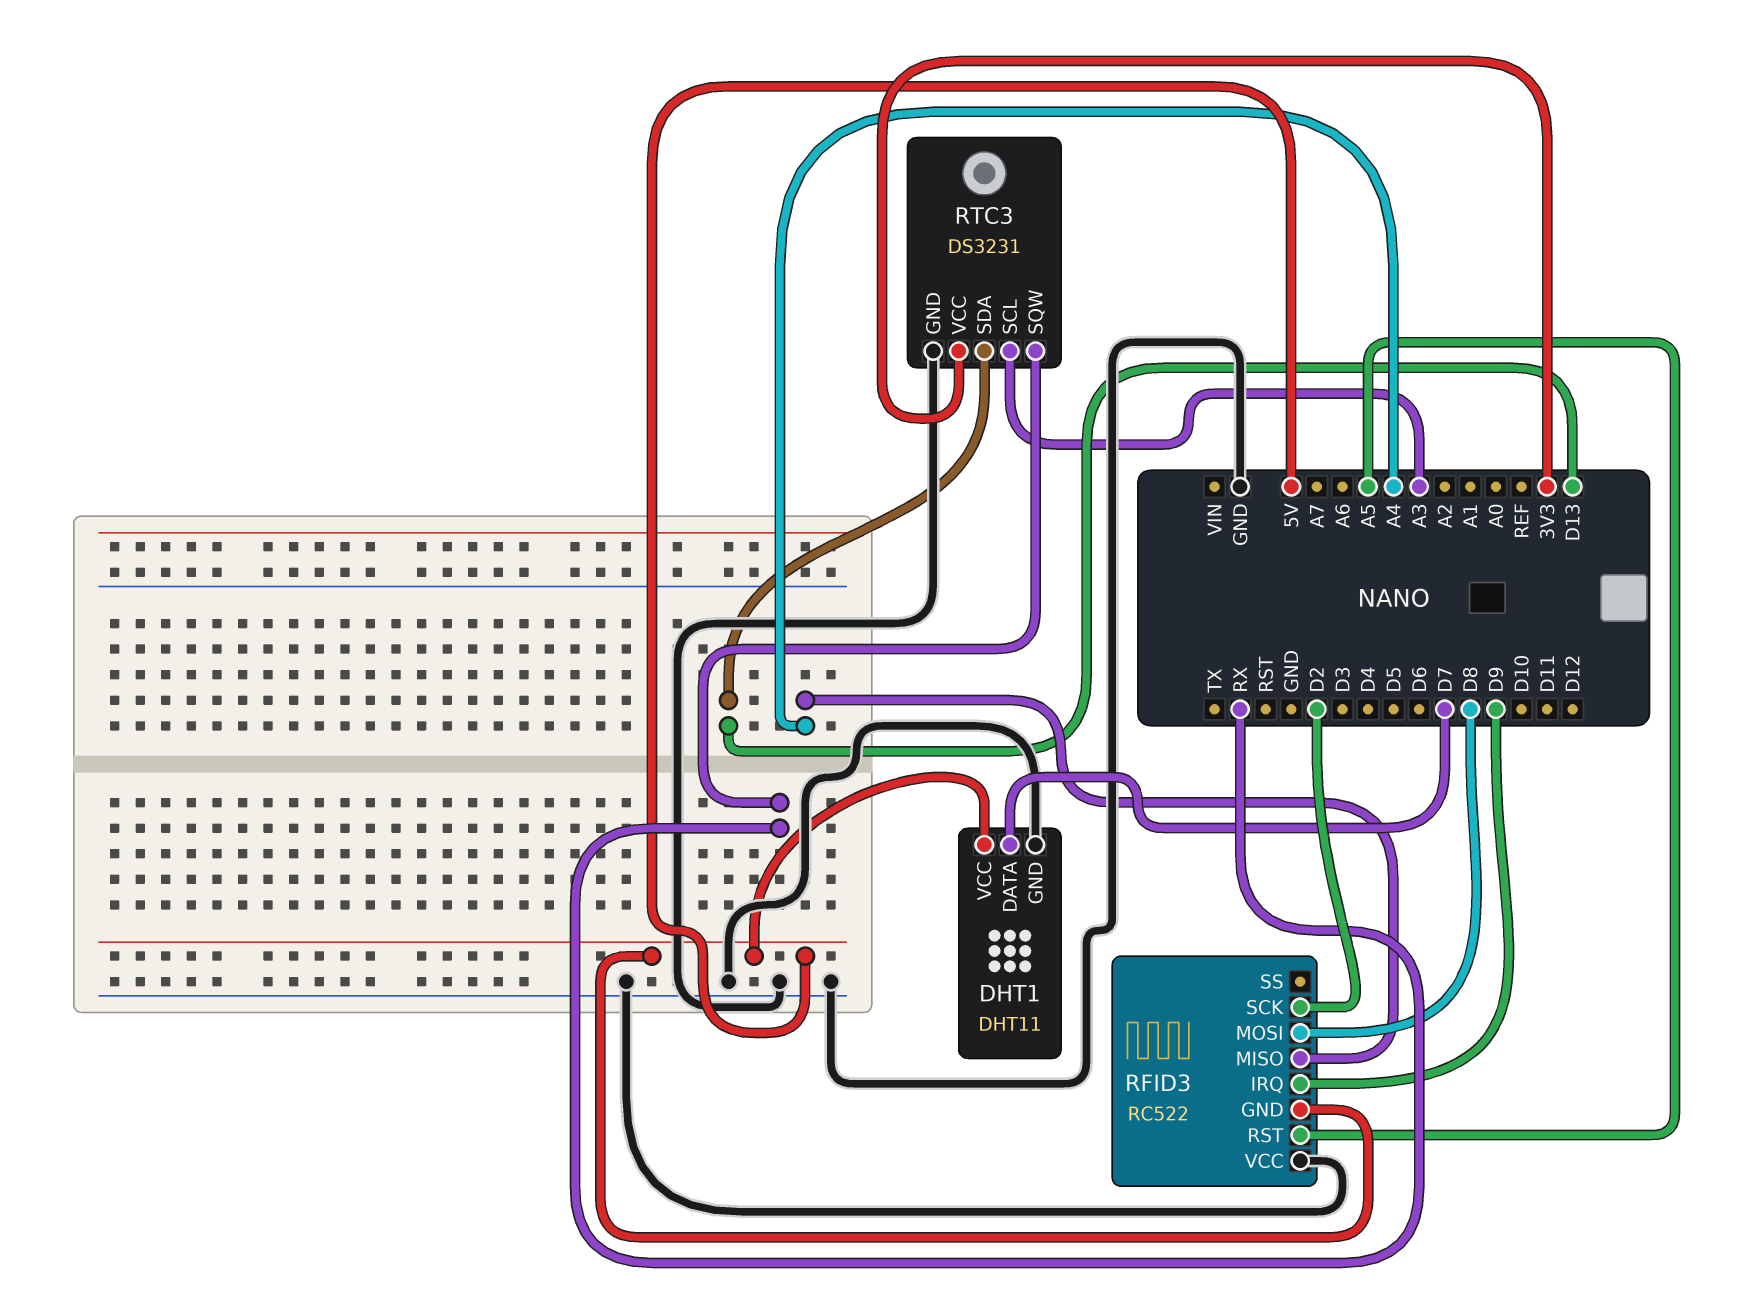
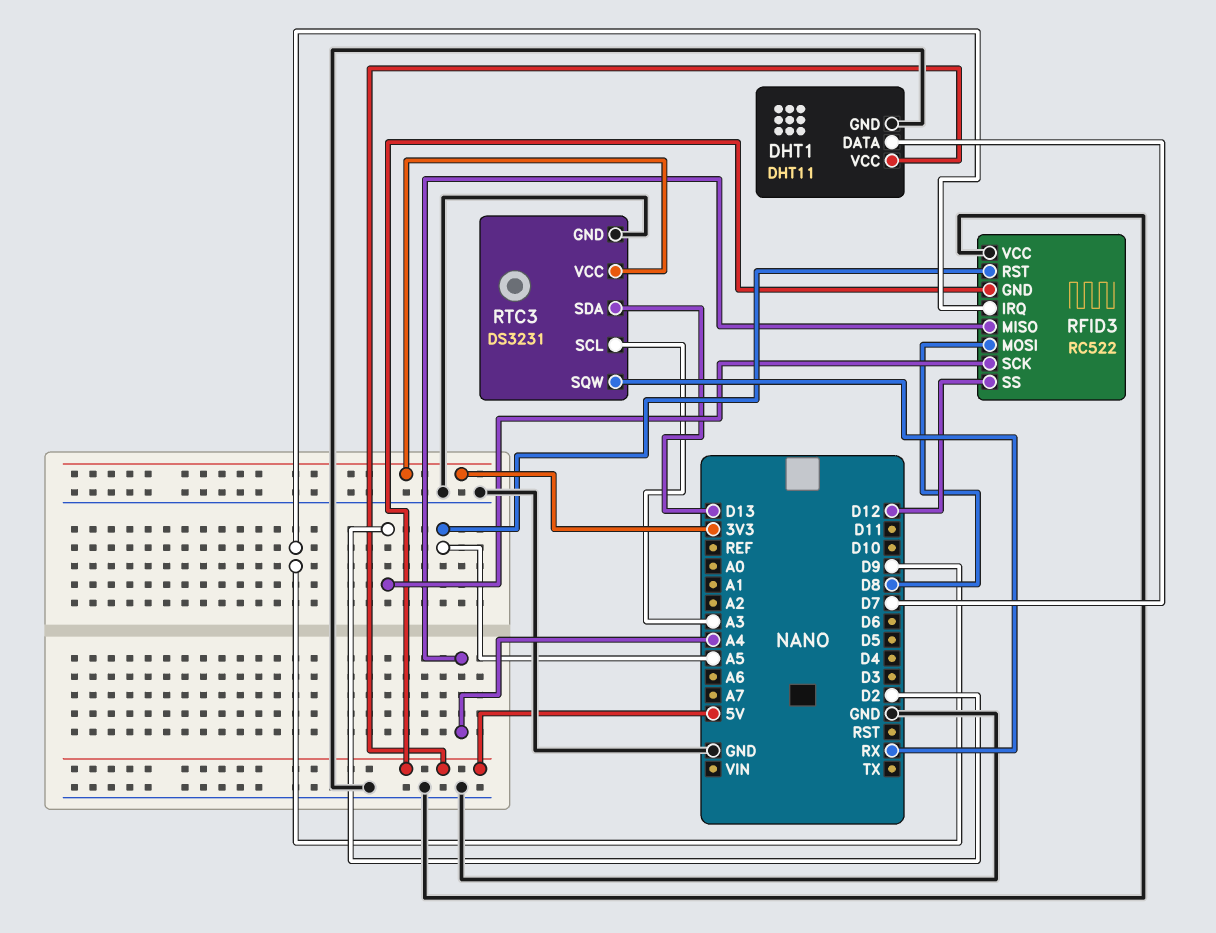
RFID3 pin SS: none -> D12

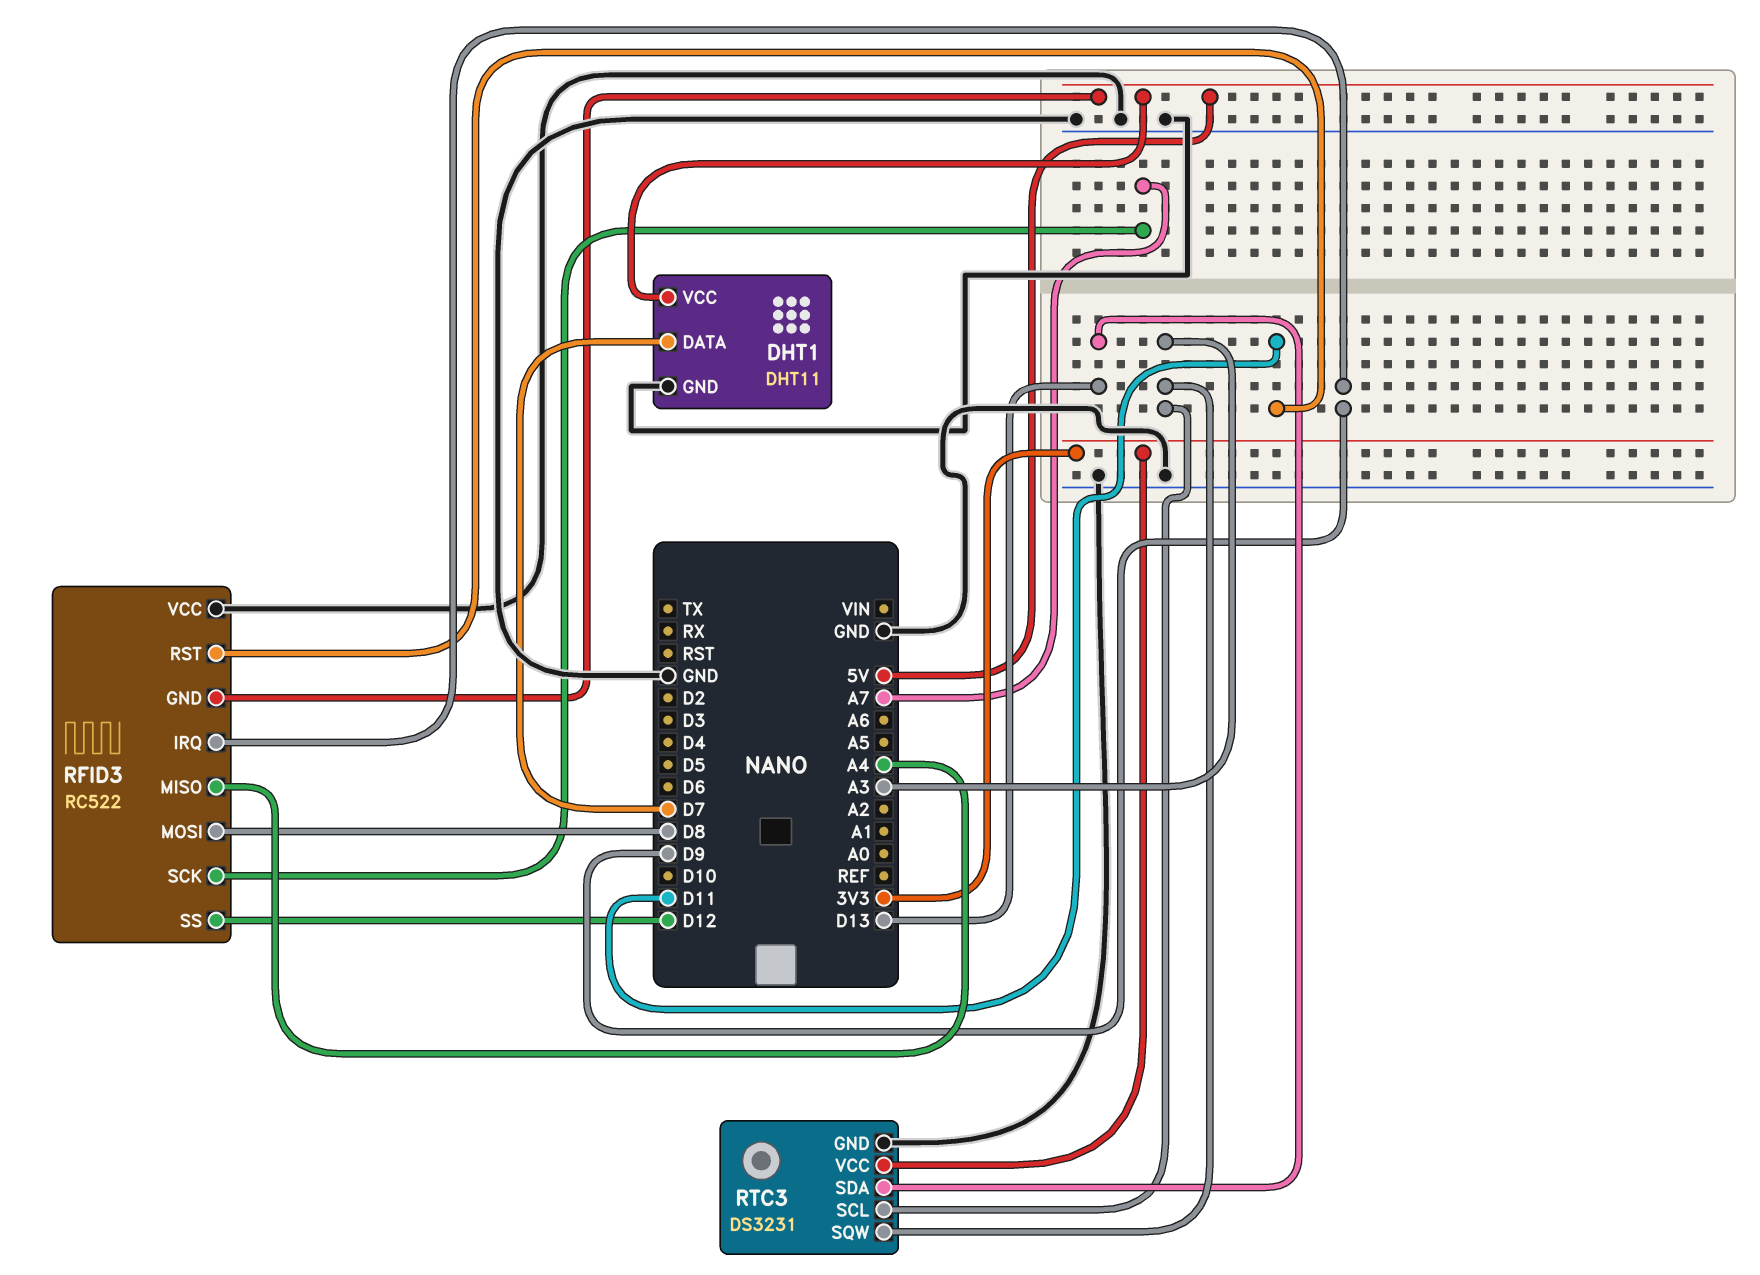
RFID3 pin RST: A5 -> D11
RFID3 pin SCK: D2 -> A7
RTC3 pin SQW: RX -> A3

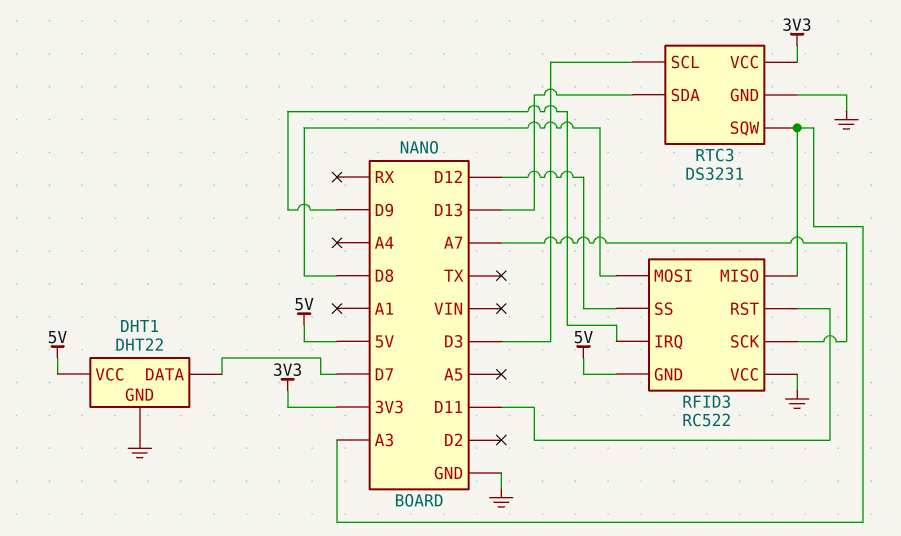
DHT1: DHT11 -> DHT22
RFID3 pin MISO: A4 -> A3
RTC3 pin SCL: A3 -> D3

